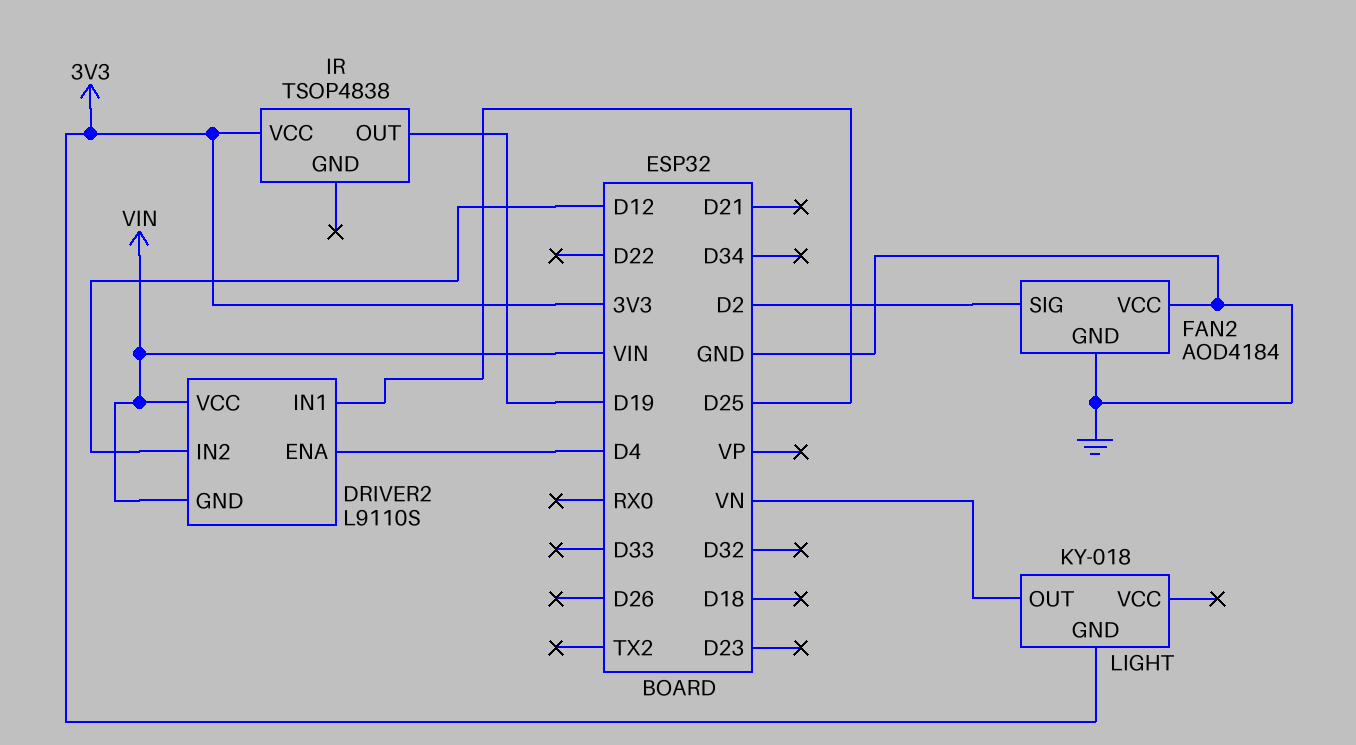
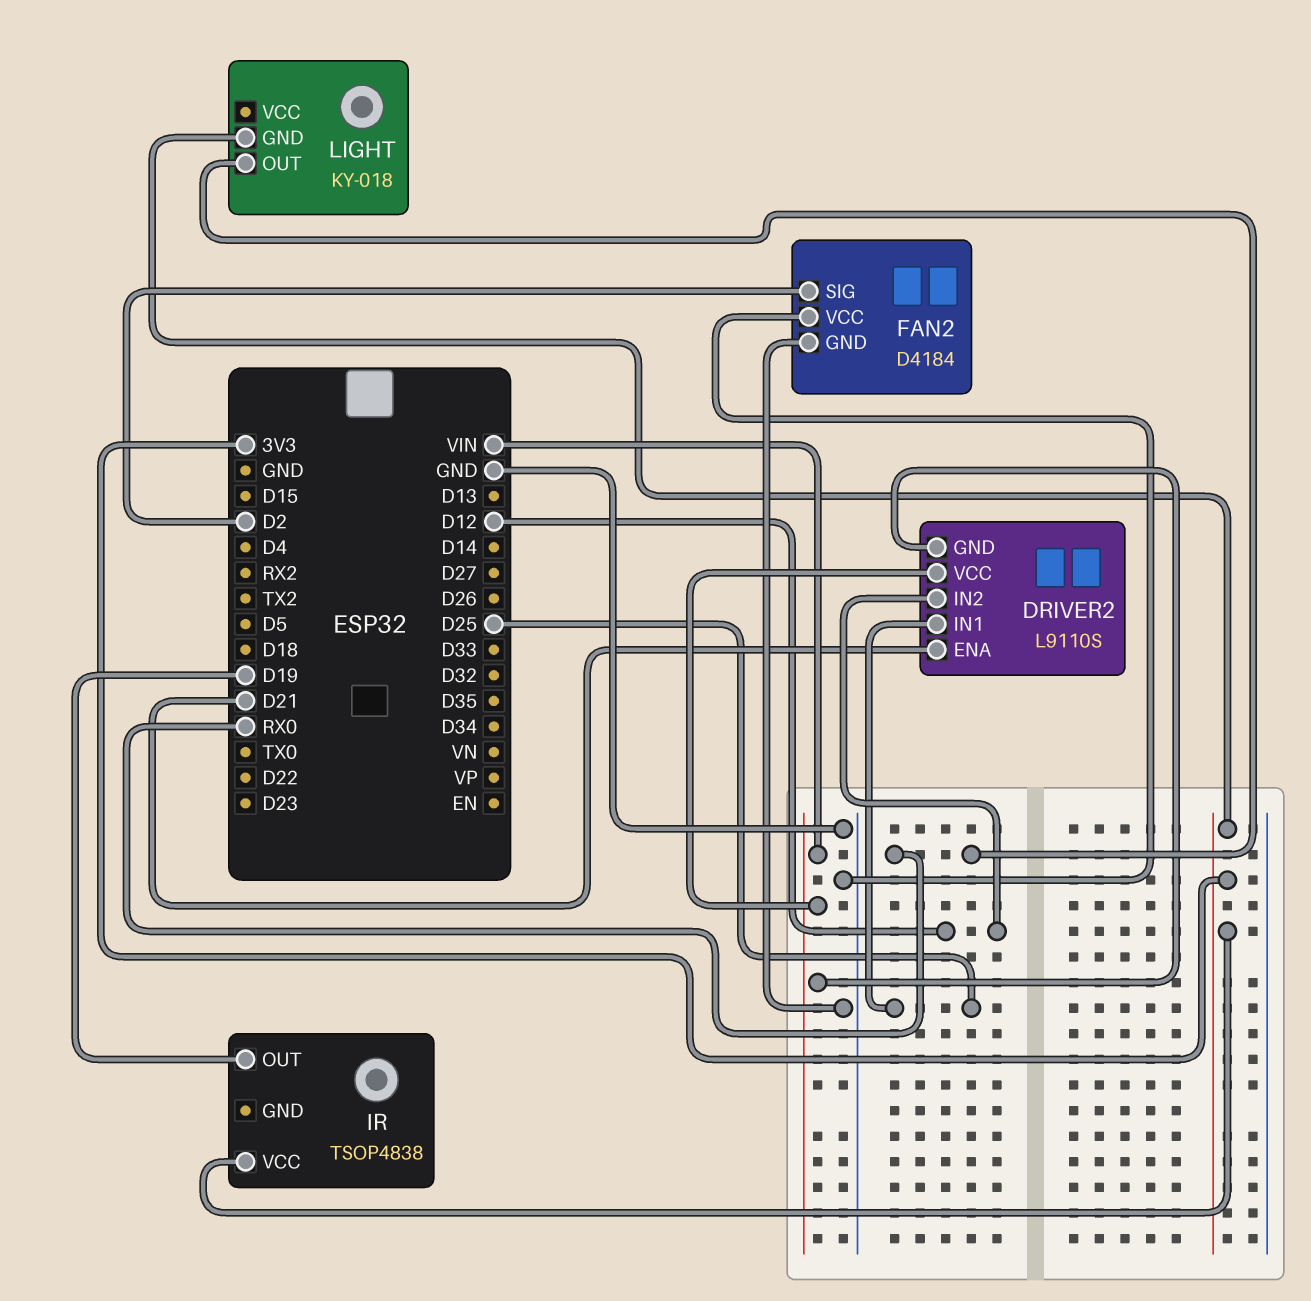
DRIVER2 pin ENA: D4 -> D21
FAN2: AOD4184 -> D4184
LIGHT pin OUT: VN -> RX0

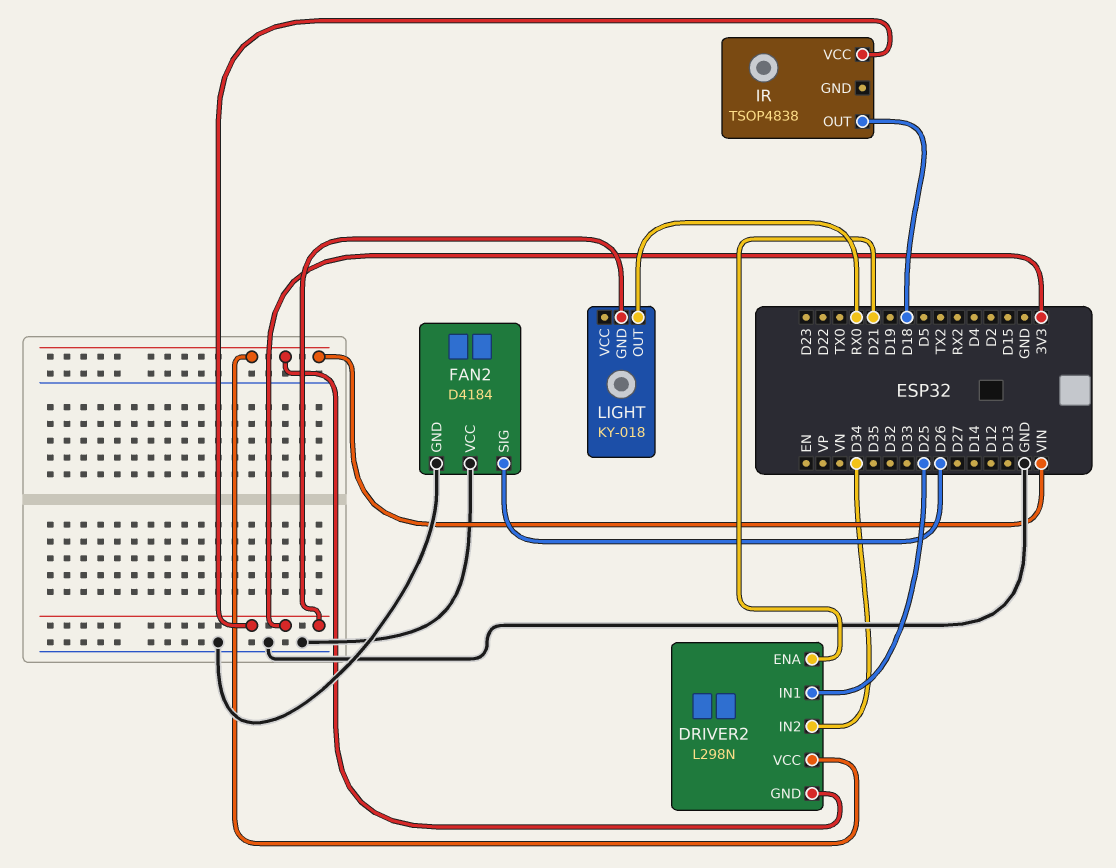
DRIVER2: L9110S -> L298N
DRIVER2 pin IN2: D12 -> D34
FAN2 pin SIG: D2 -> D26
IR pin OUT: D19 -> D18

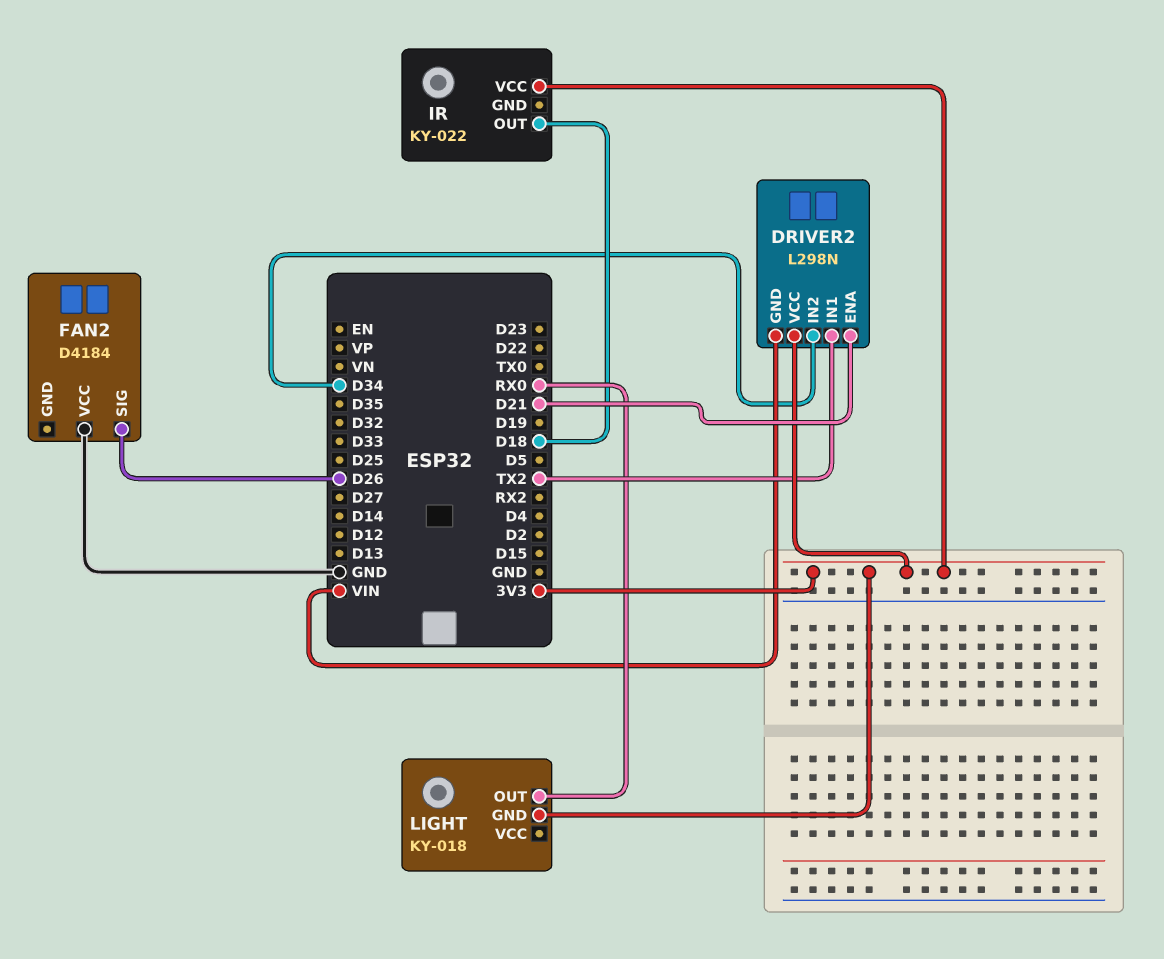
DRIVER2 pin IN1: D25 -> TX2
DRIVER2 pin VCC: VIN -> 3V3
FAN2 pin GND: GND -> none
IR: TSOP4838 -> KY-022

